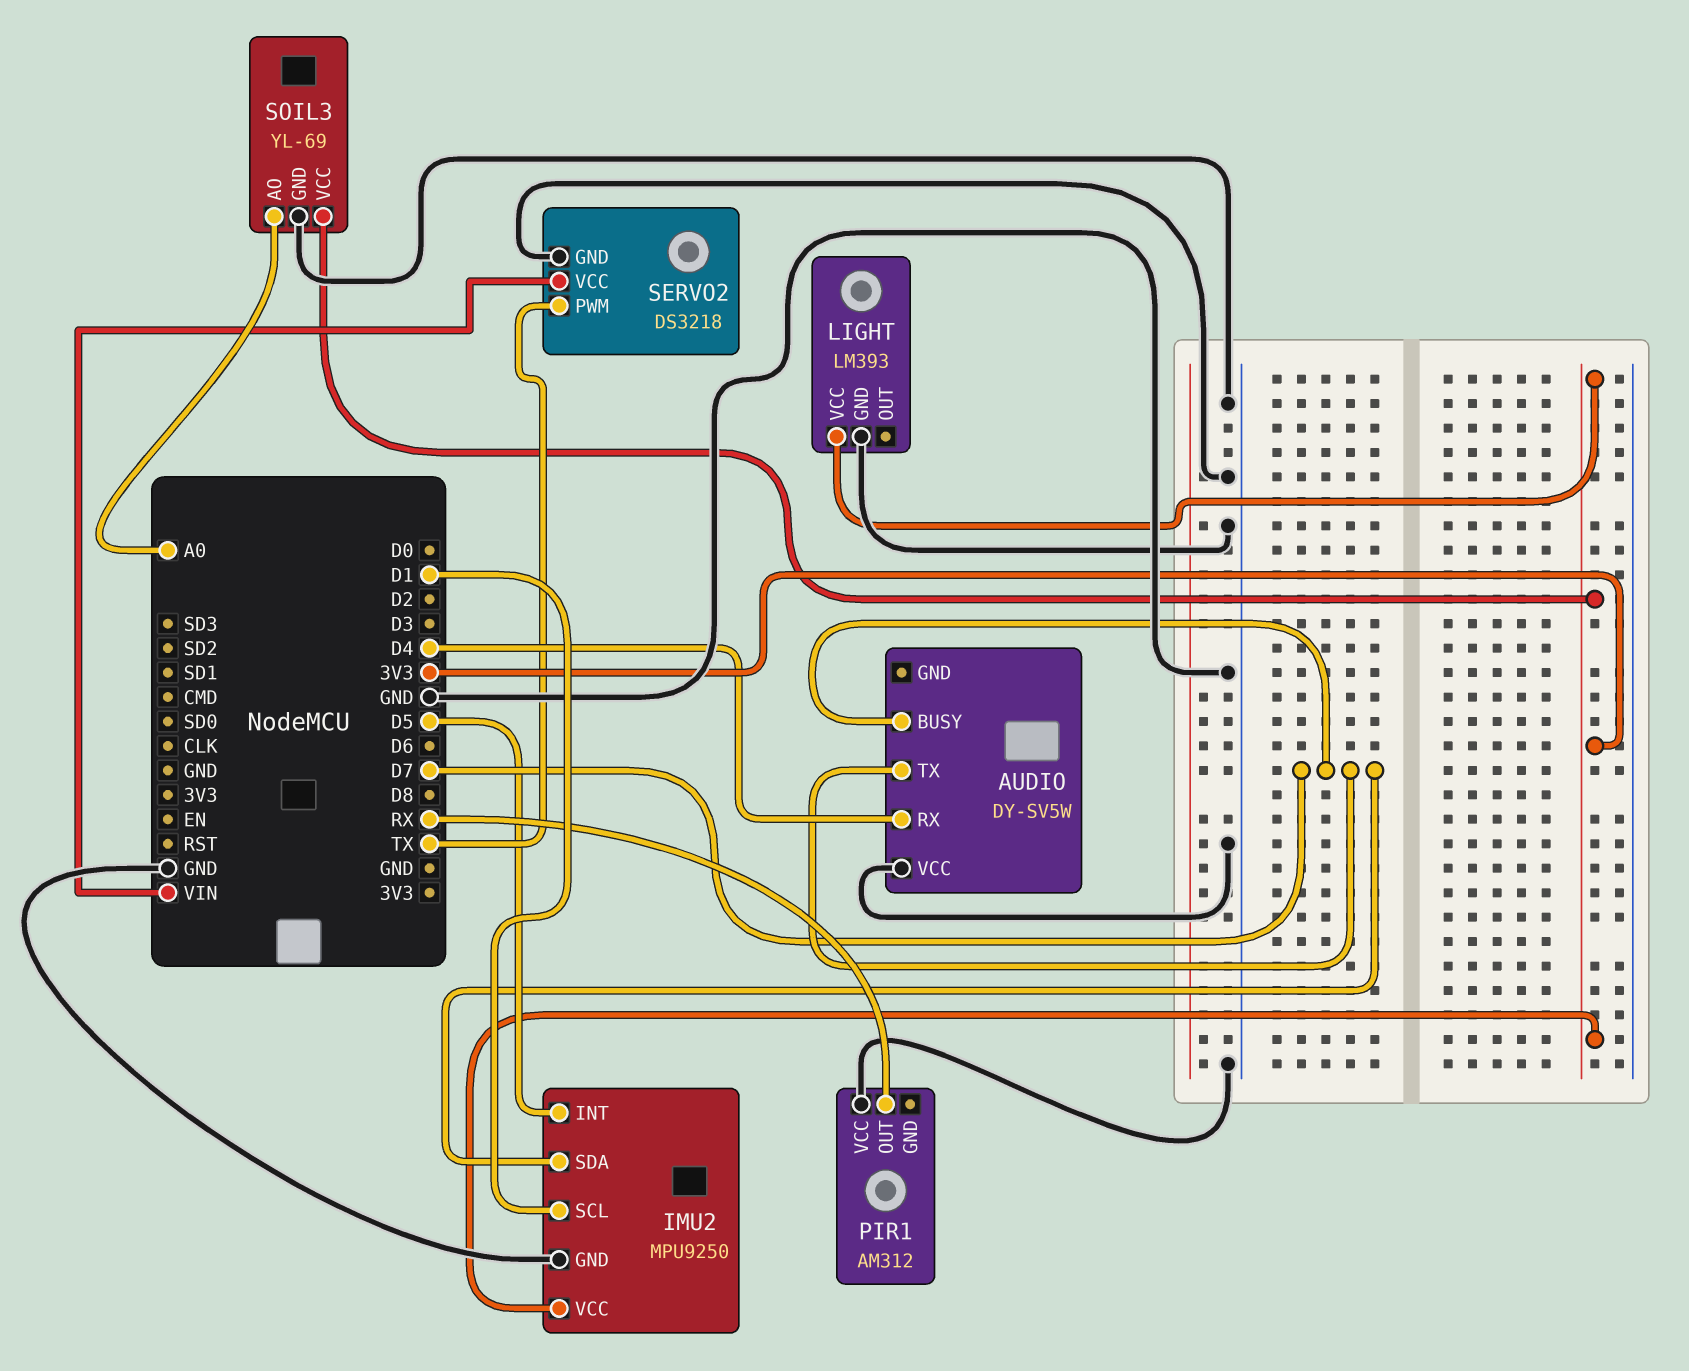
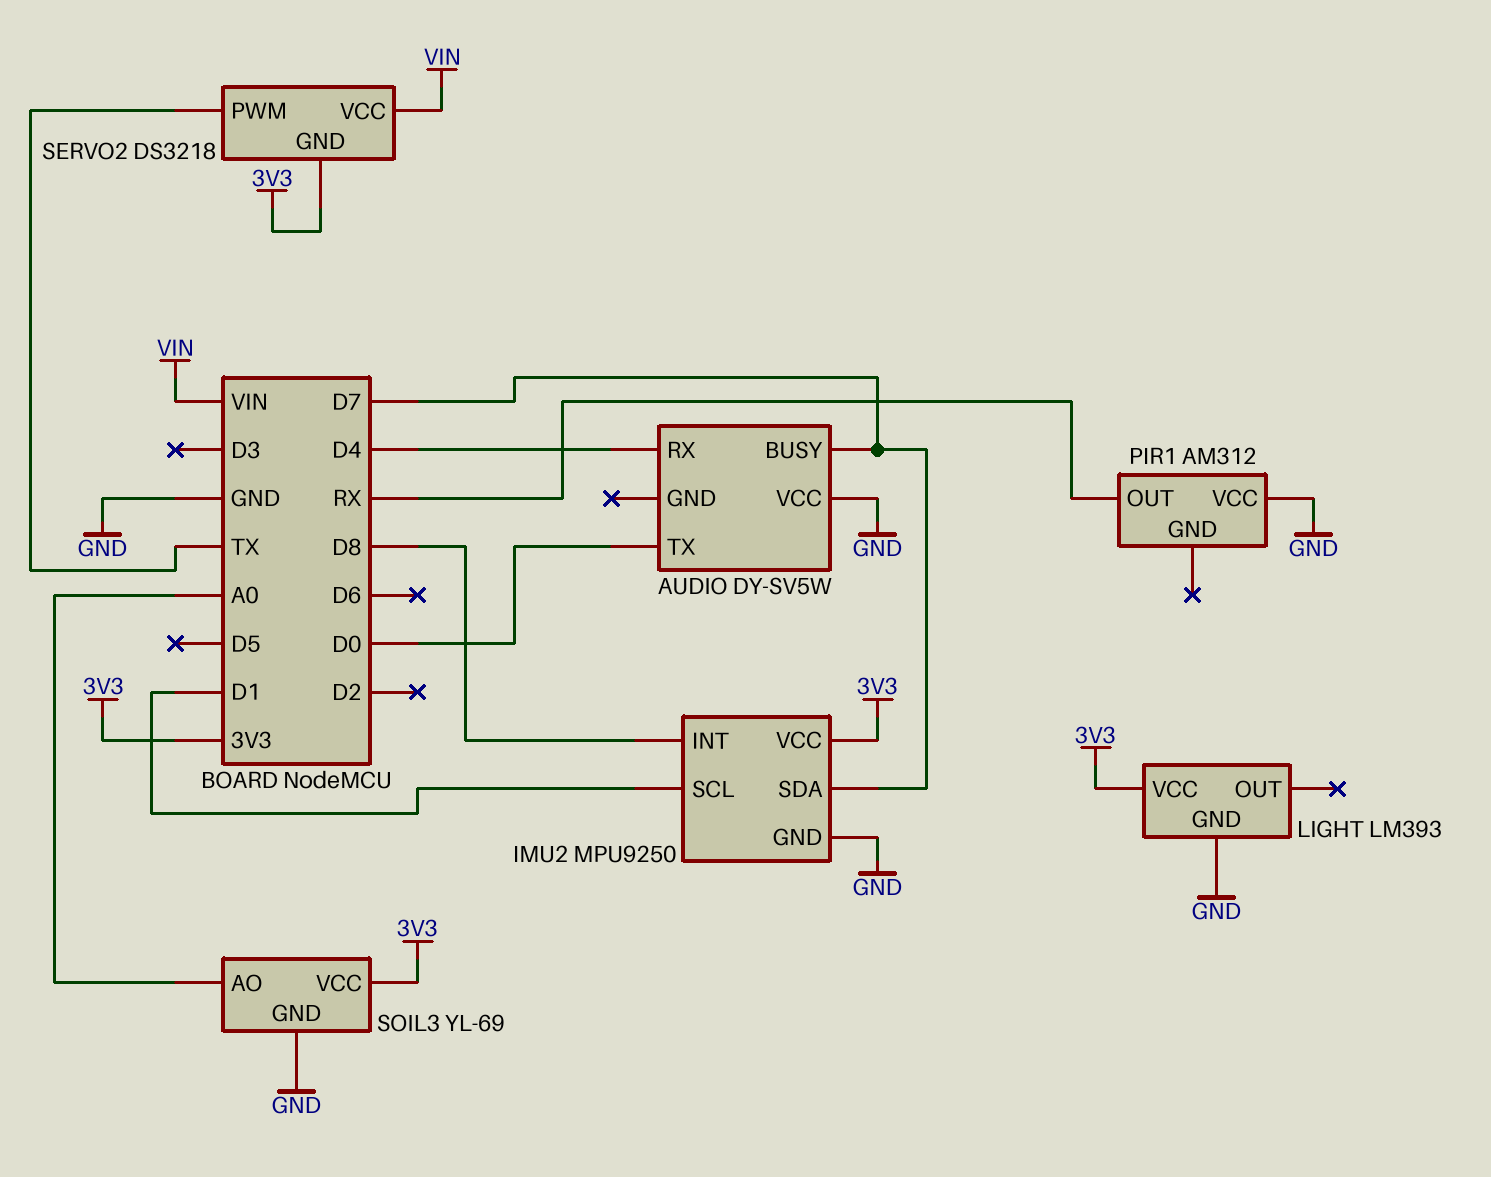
AUDIO pin TX: D7 -> D0
IMU2 pin INT: D5 -> D8
SERVO2 pin GND: GND -> 3V3

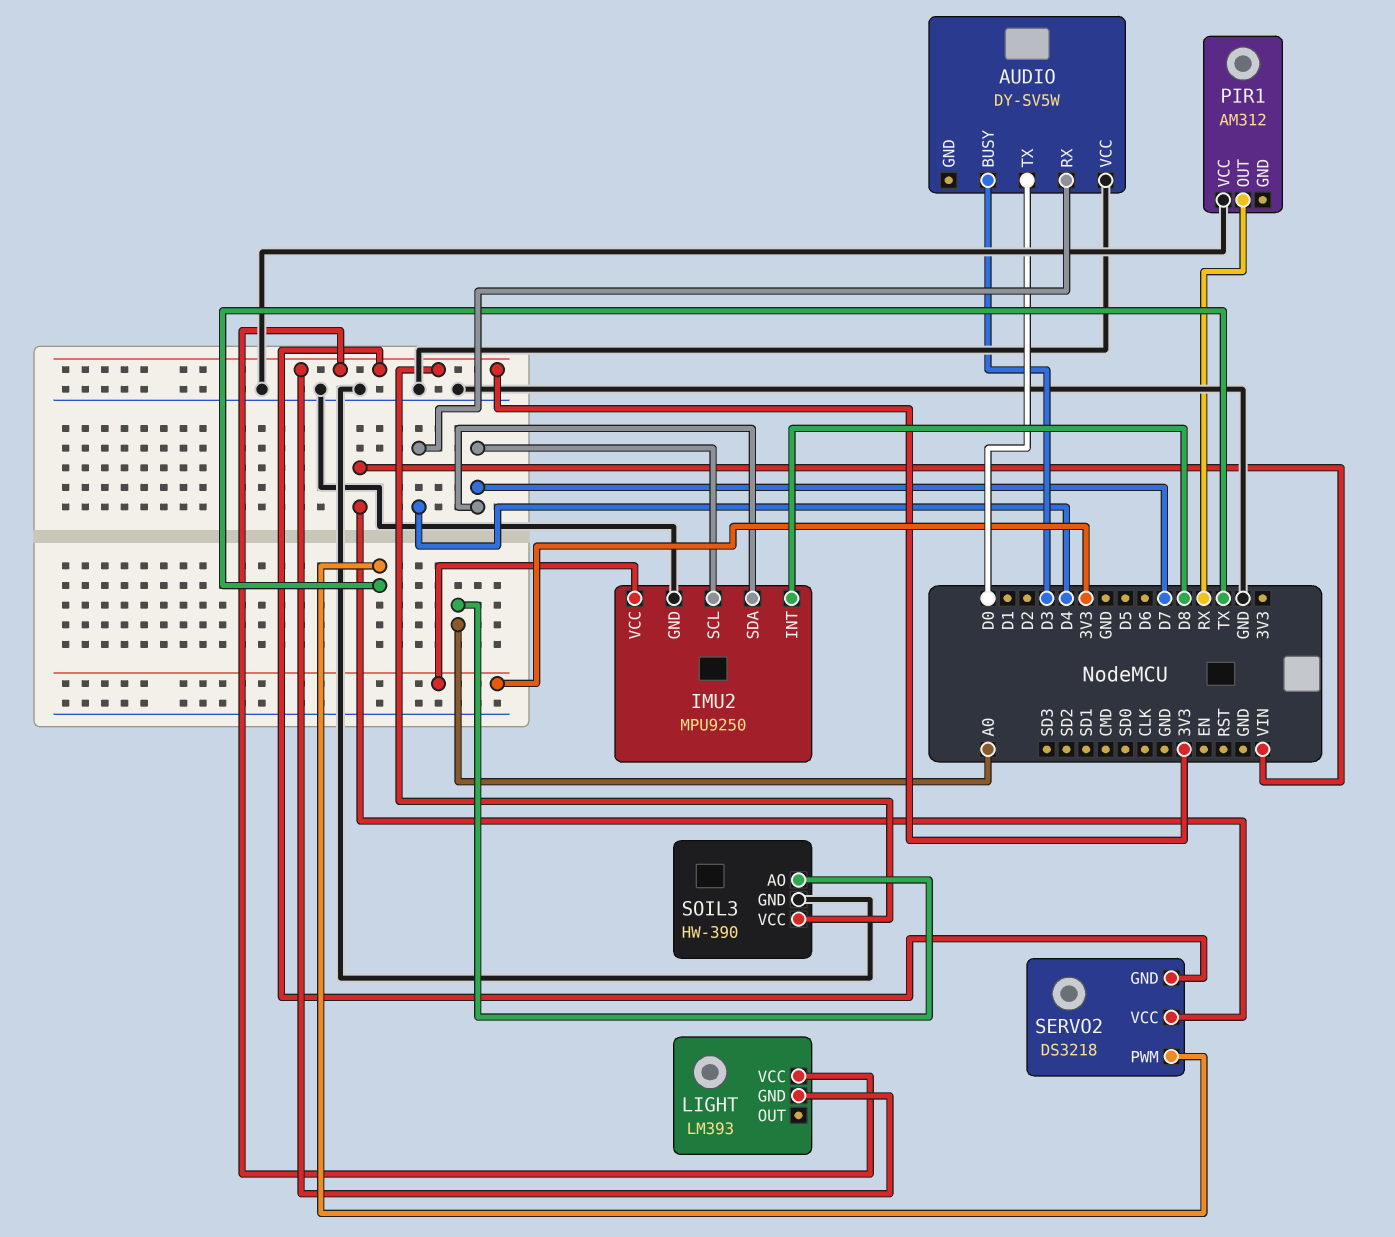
AUDIO pin BUSY: D7 -> D3
IMU2 pin SCL: D1 -> D7
LIGHT pin GND: GND -> 3V3
SOIL3: YL-69 -> HW-390

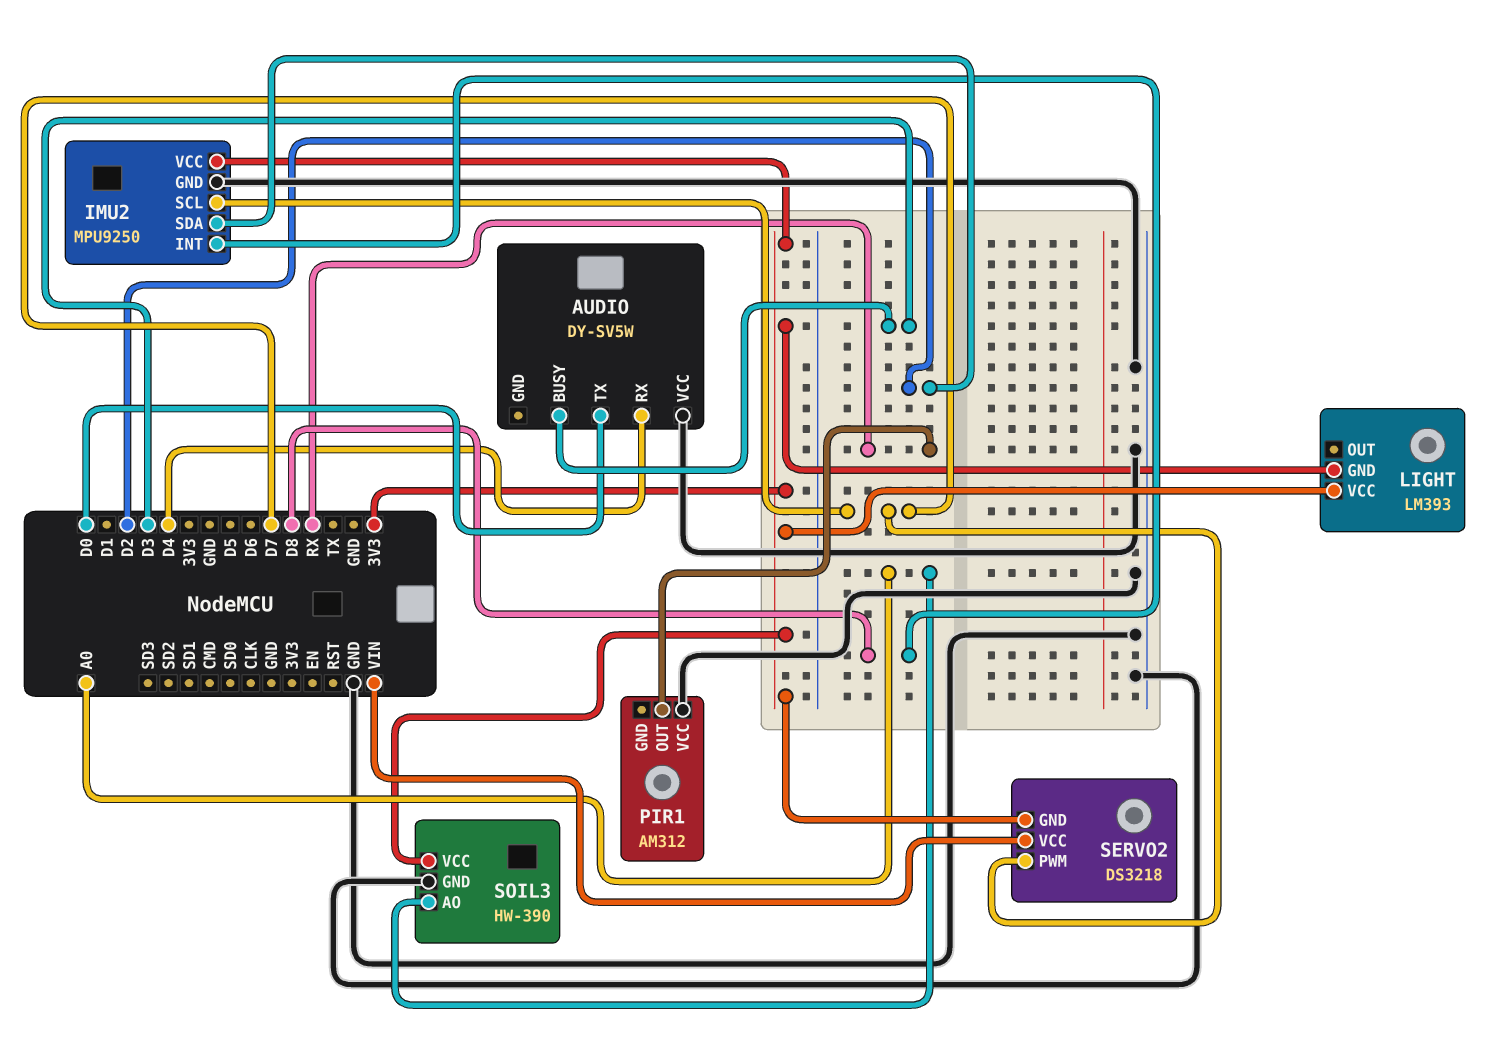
IMU2 pin SDA: D7 -> D2
SERVO2 pin PWM: TX -> D7

